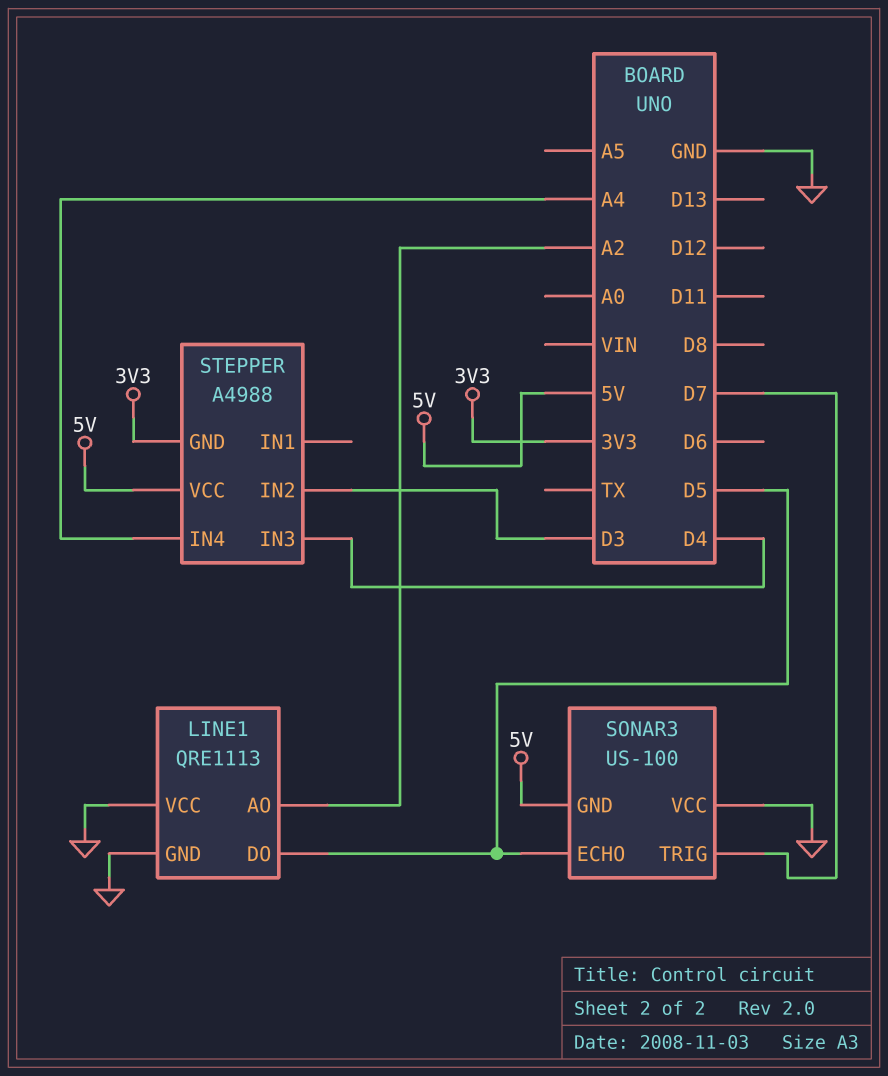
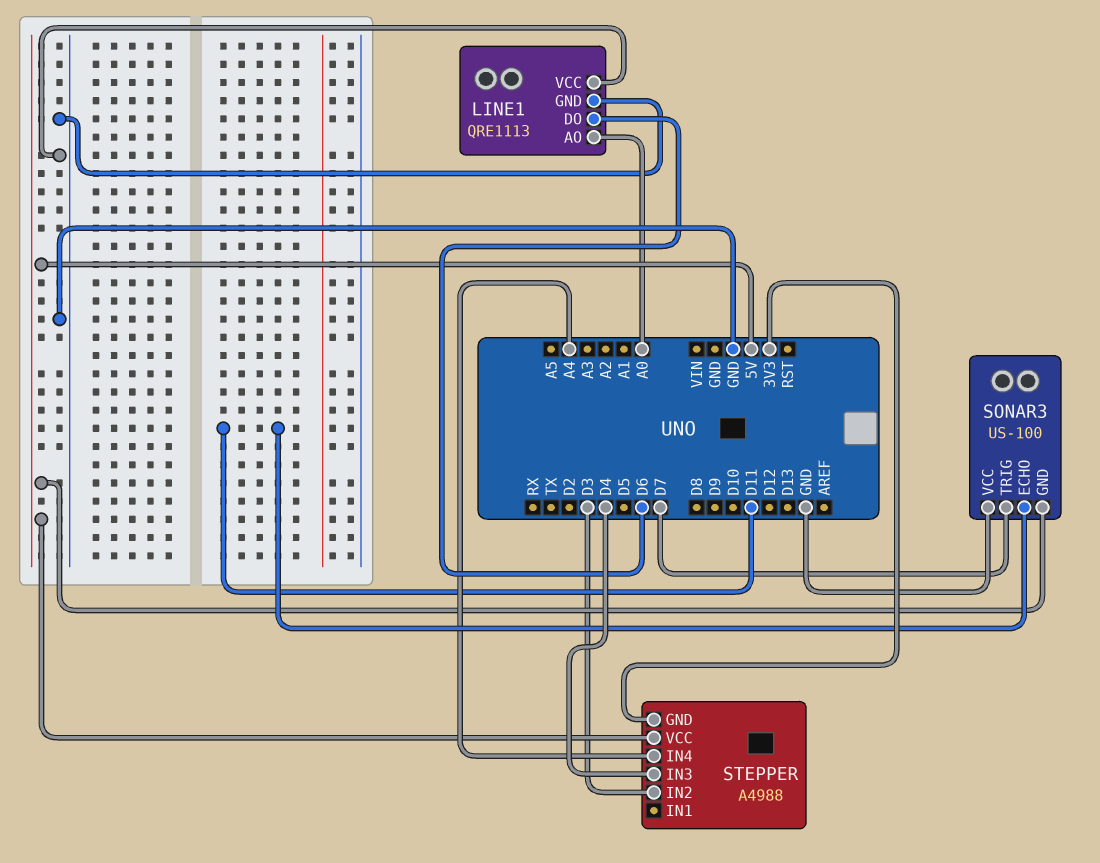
LINE1 pin AO: A2 -> A0
LINE1 pin DO: D5 -> D6
SONAR3 pin ECHO: D5 -> D11

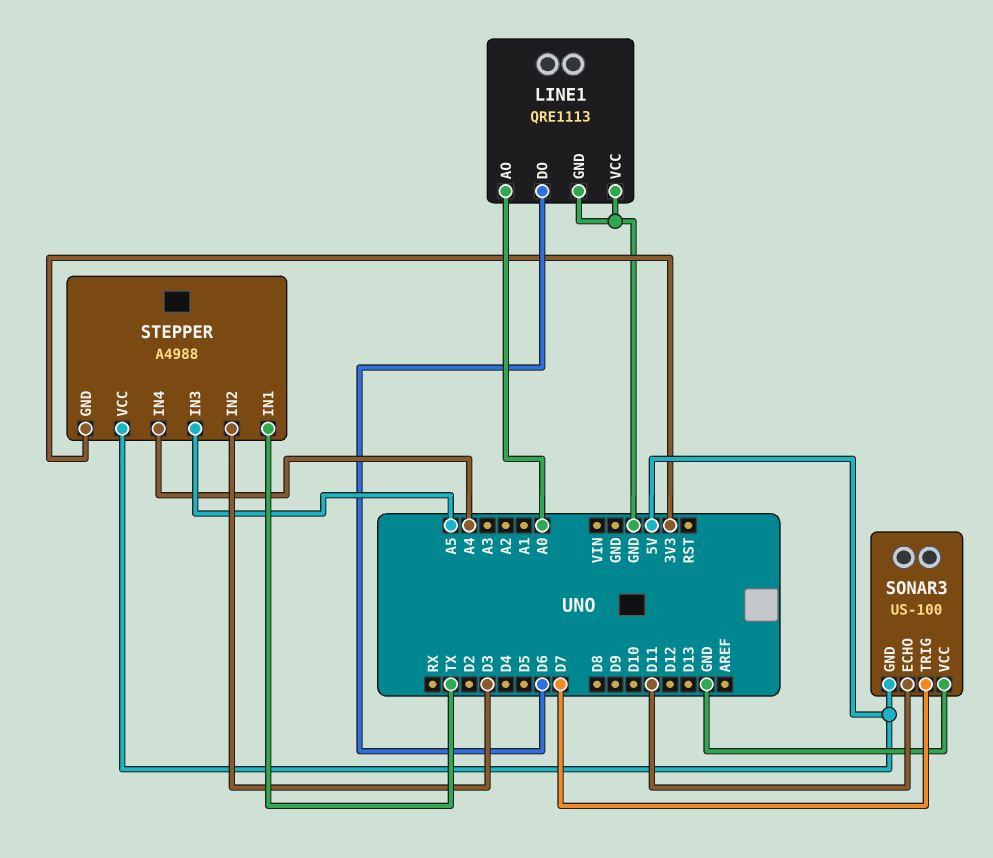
STEPPER pin IN1: none -> TX
STEPPER pin IN3: D4 -> A5

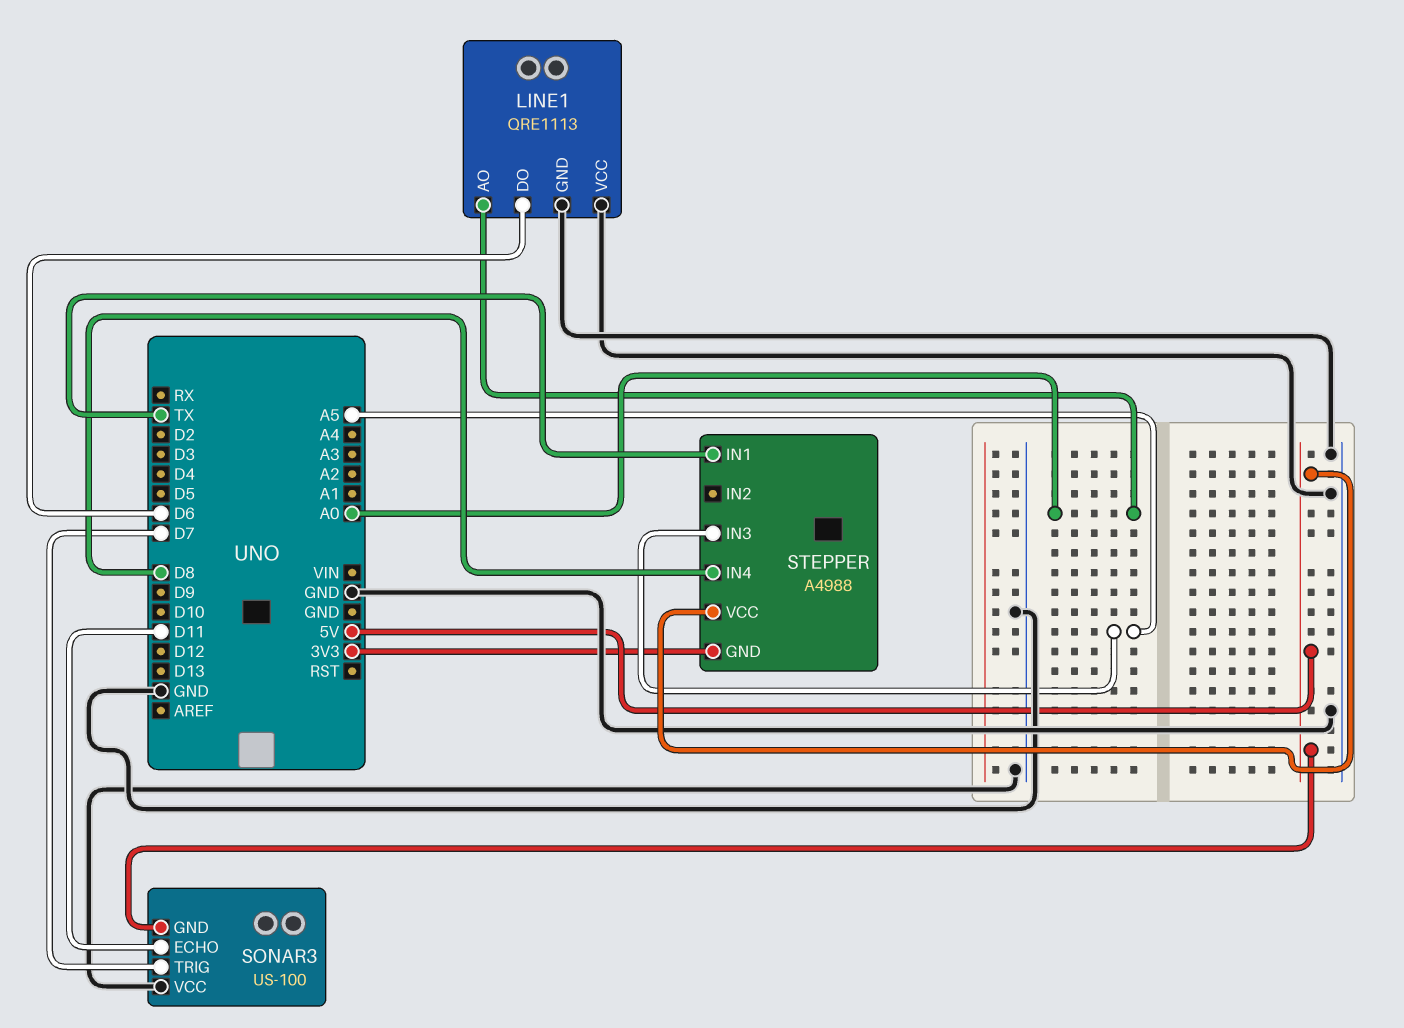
STEPPER pin IN2: D3 -> none
STEPPER pin IN4: A4 -> D8

